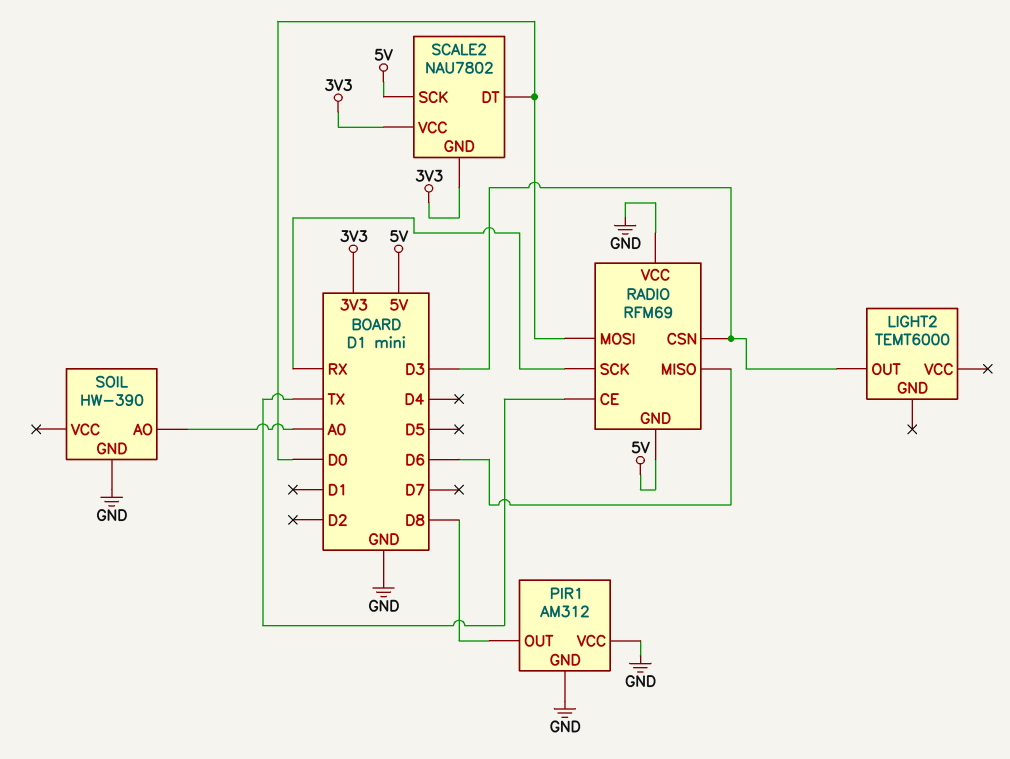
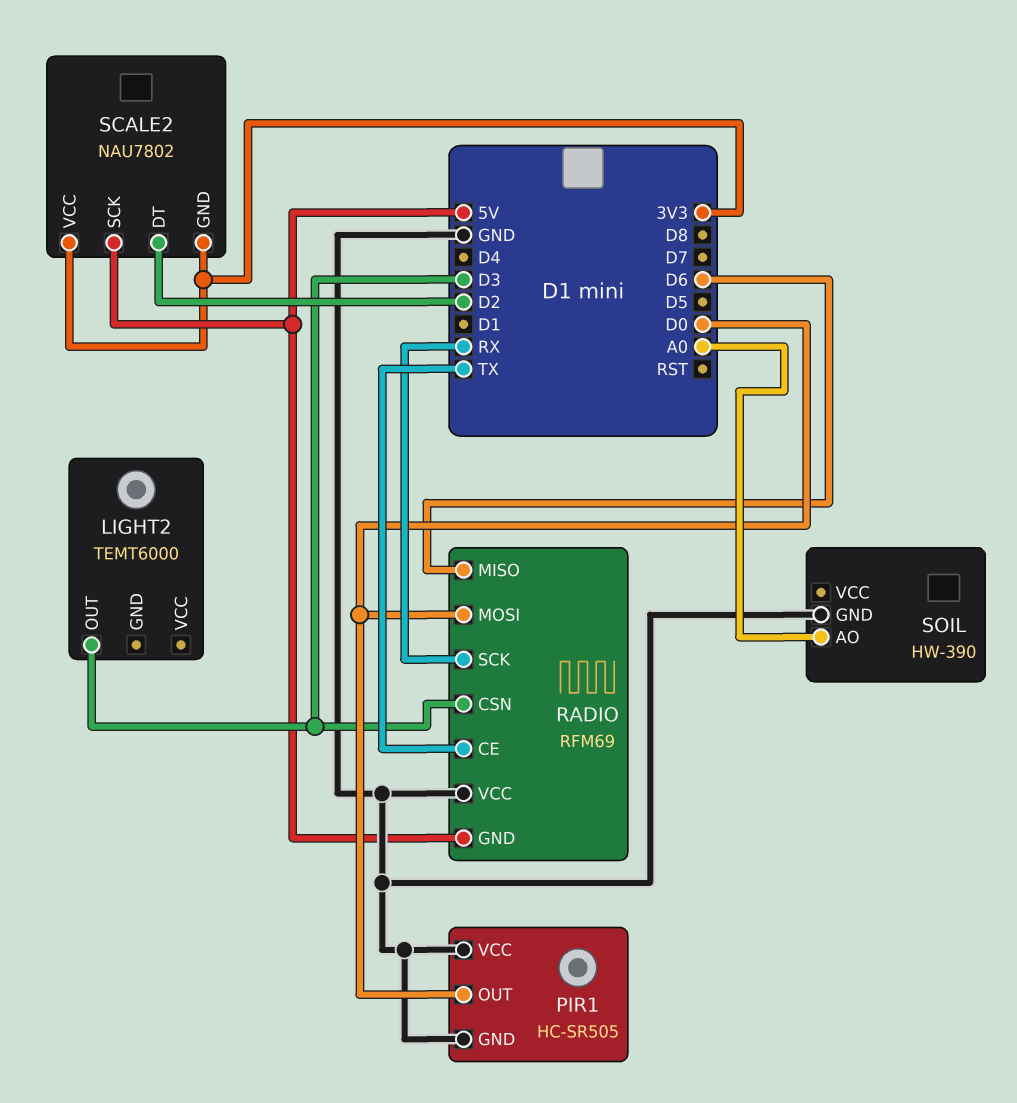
PIR1: AM312 -> HC-SR505
PIR1 pin OUT: D8 -> D0
SCALE2 pin DT: D0 -> D2

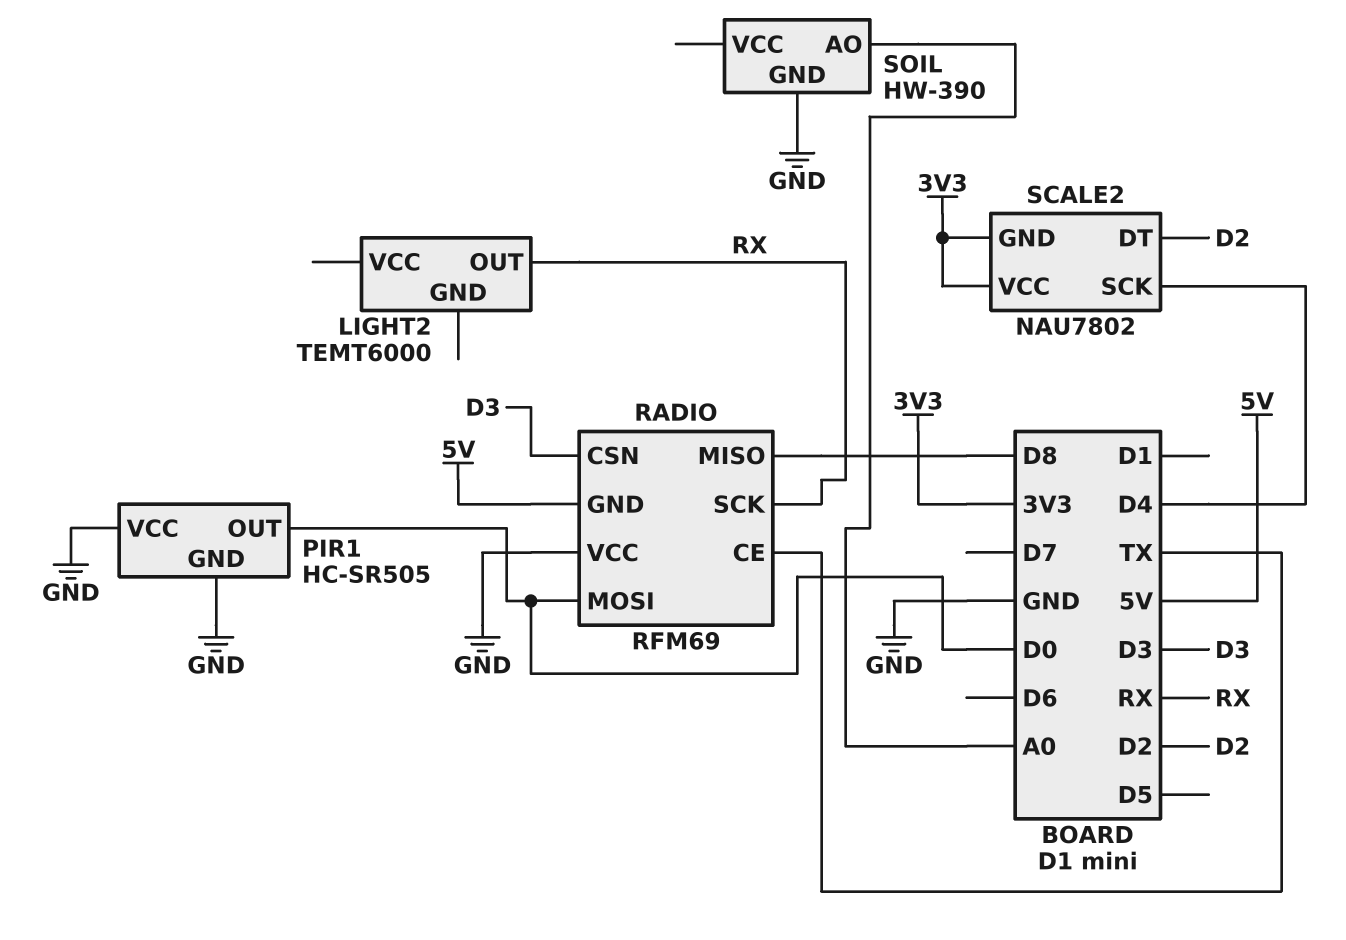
LIGHT2 pin OUT: D3 -> RX
RADIO pin MISO: D6 -> D8
SCALE2 pin SCK: 5V -> D4

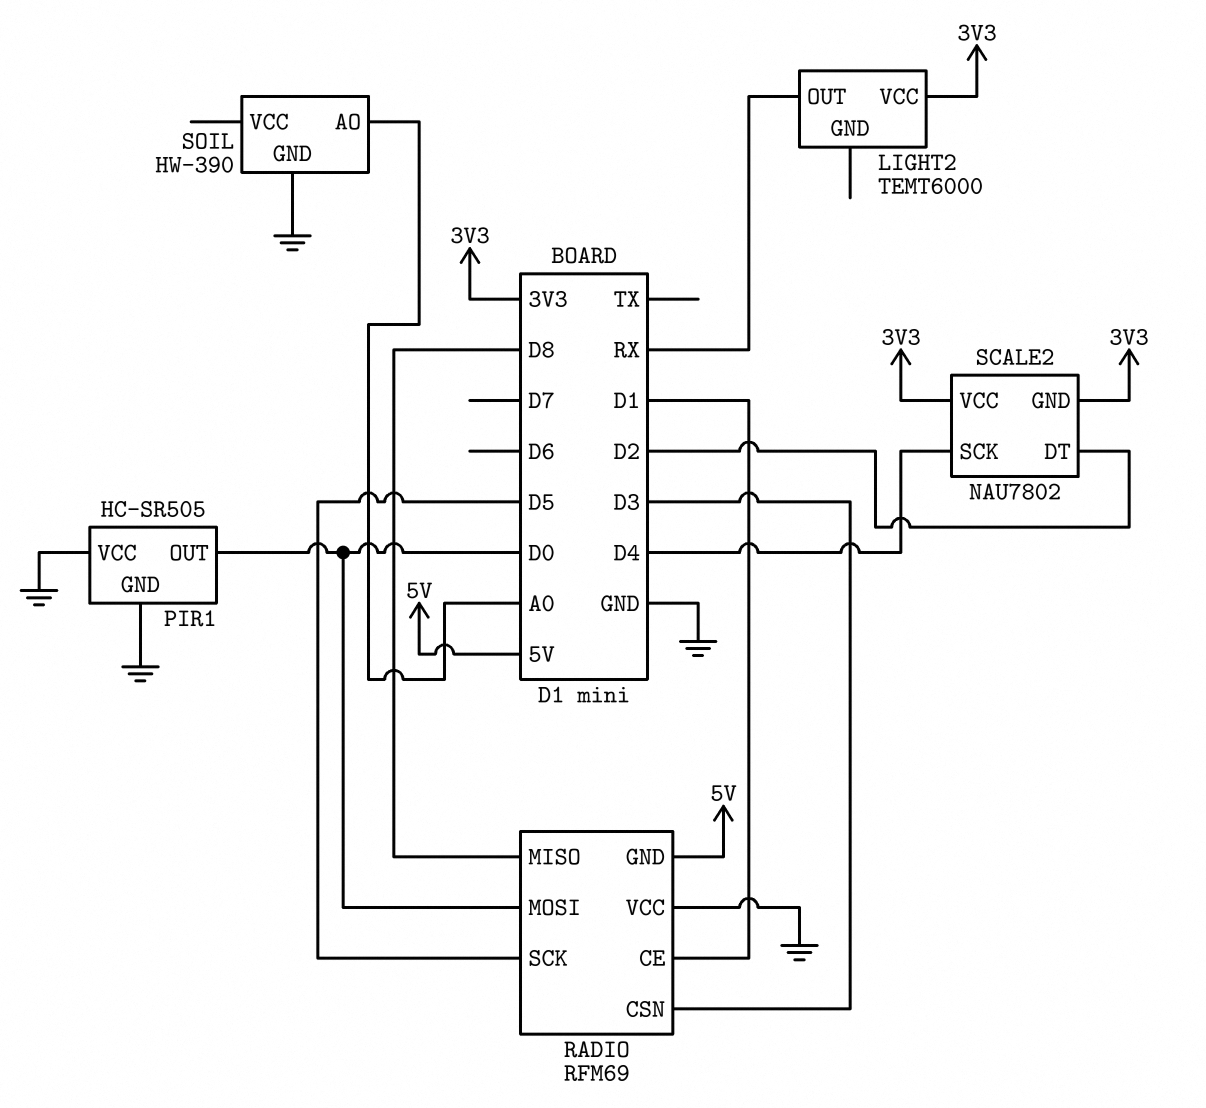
LIGHT2 pin VCC: none -> 3V3
RADIO pin CE: TX -> D1
RADIO pin SCK: RX -> D5

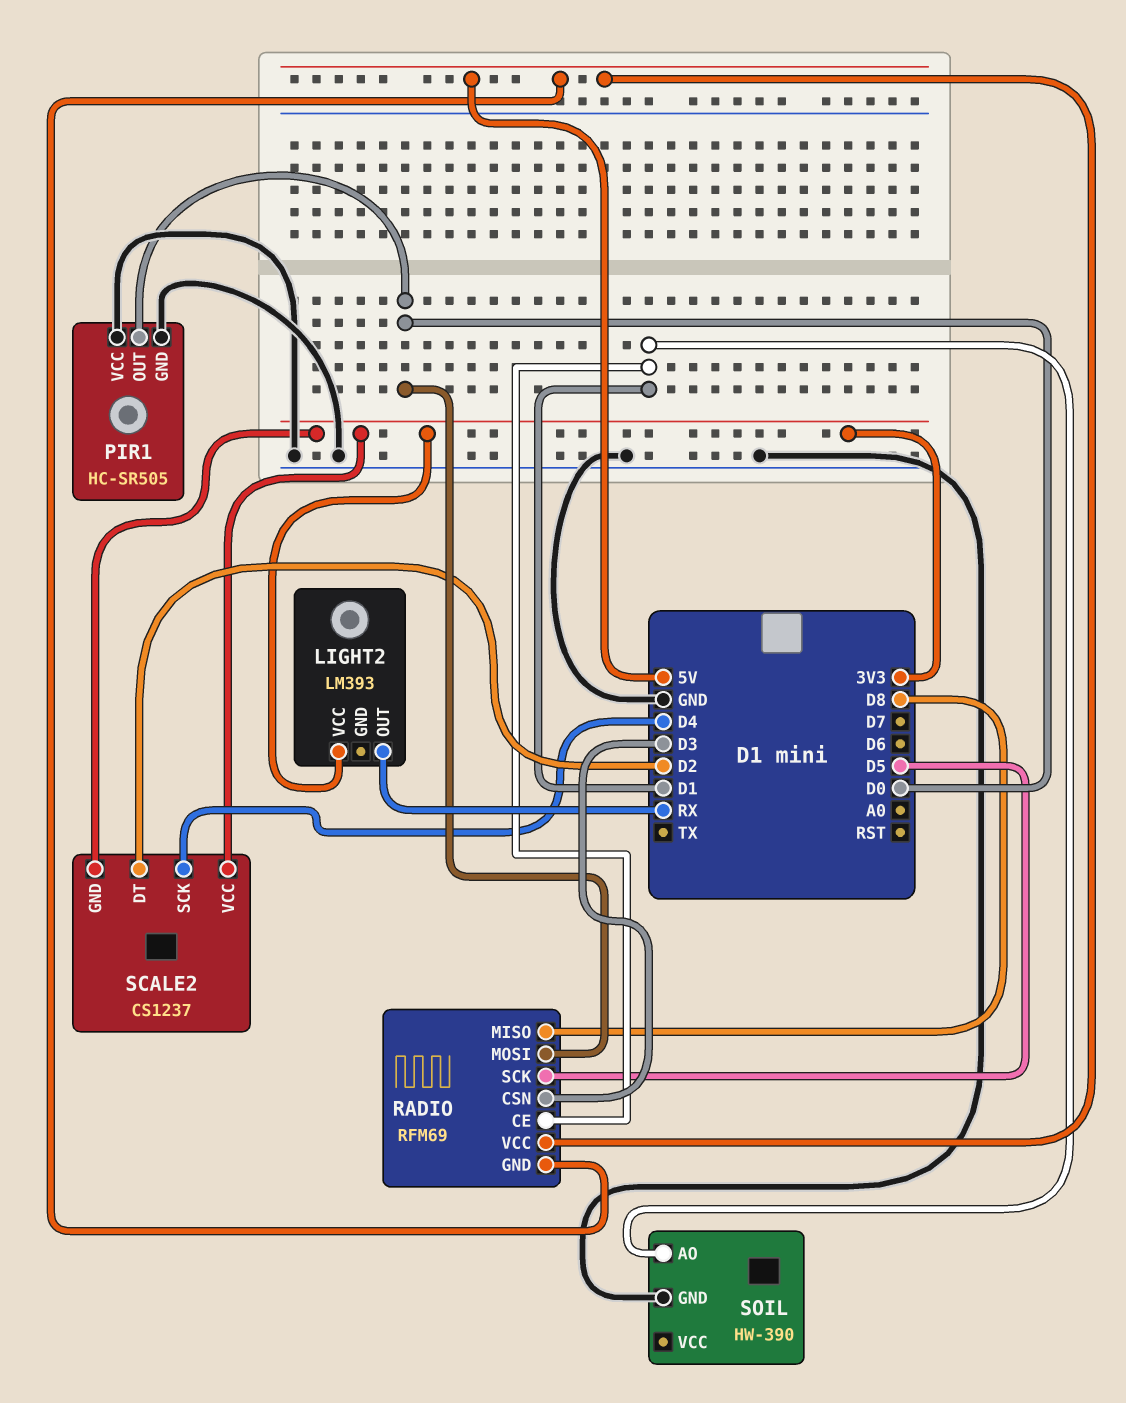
LIGHT2: TEMT6000 -> LM393
RADIO pin VCC: GND -> 5V
SCALE2: NAU7802 -> CS1237
SOIL pin AO: A0 -> D1

